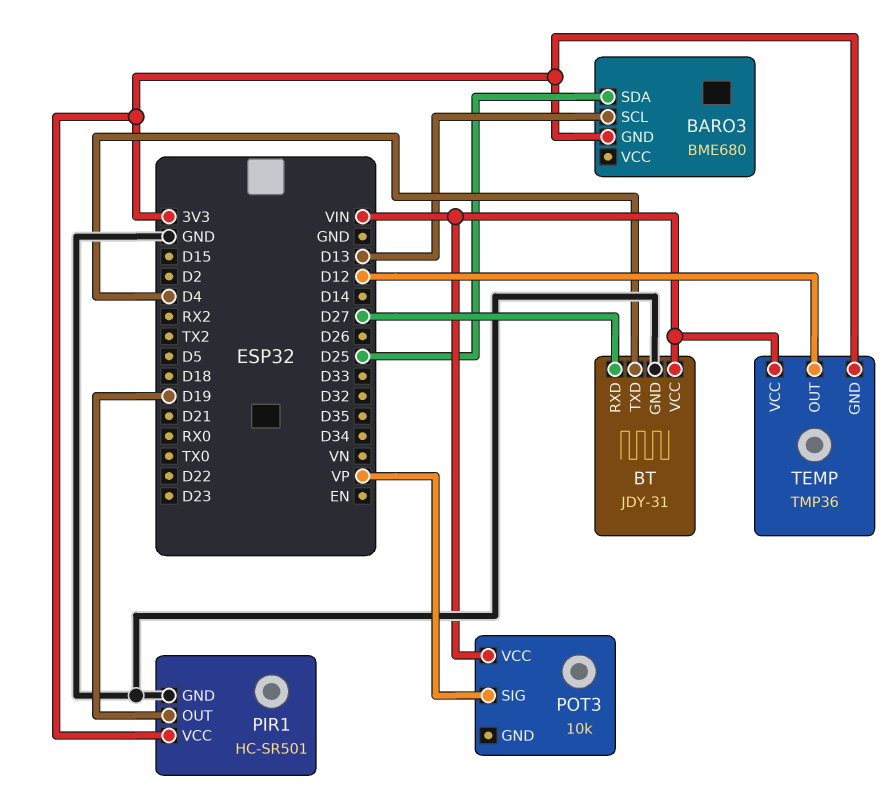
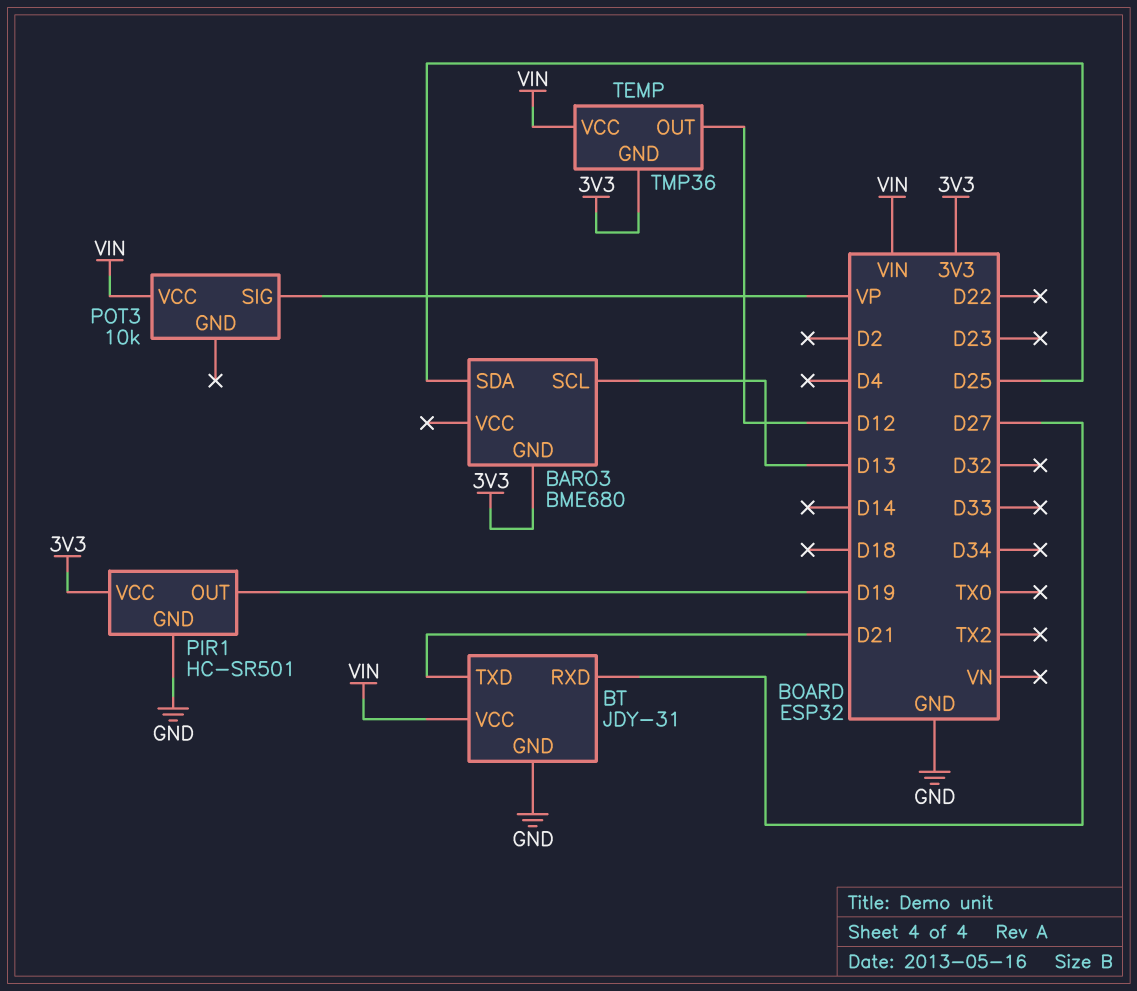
BT pin TXD: D4 -> D21

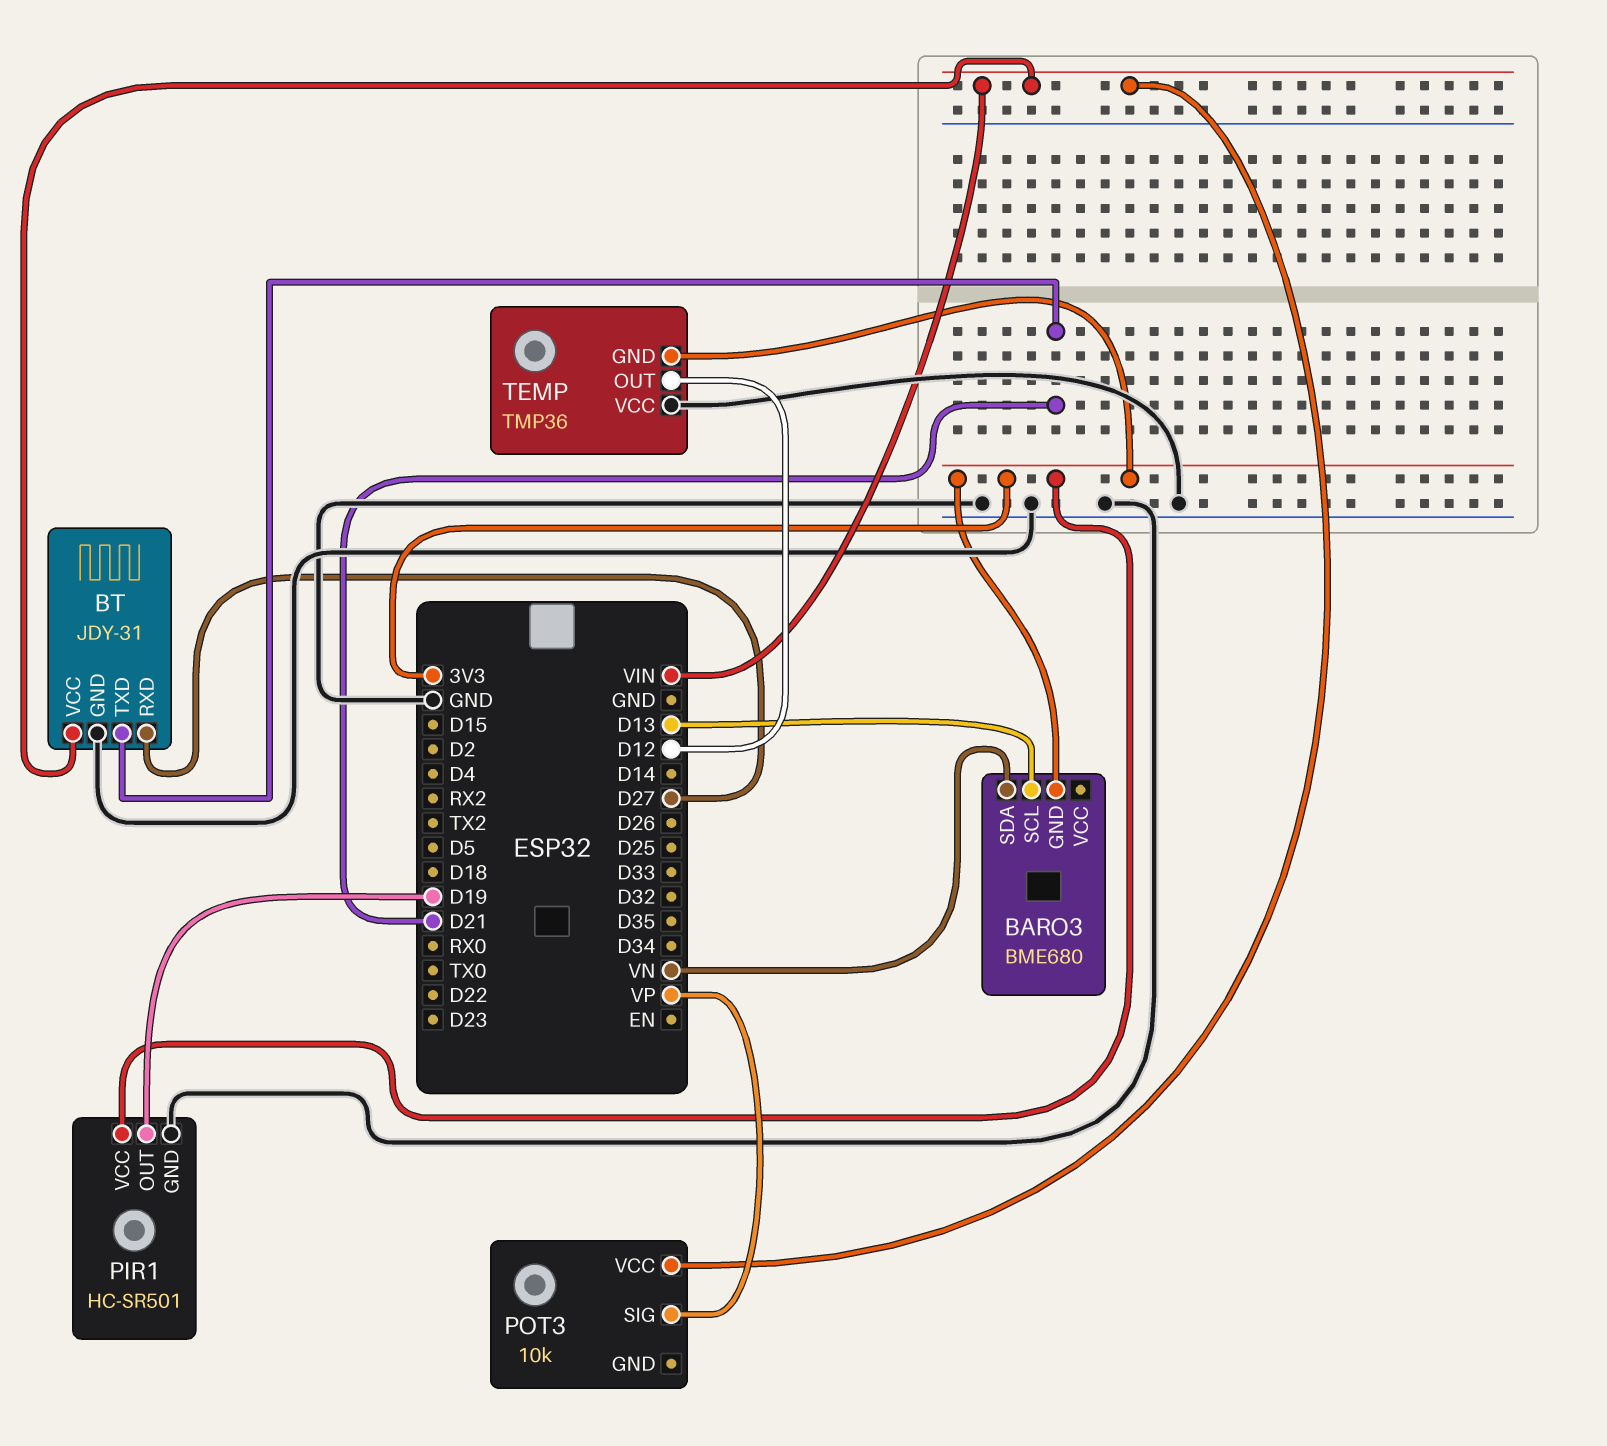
BARO3 pin SDA: D25 -> VN
TEMP pin VCC: VIN -> GND

